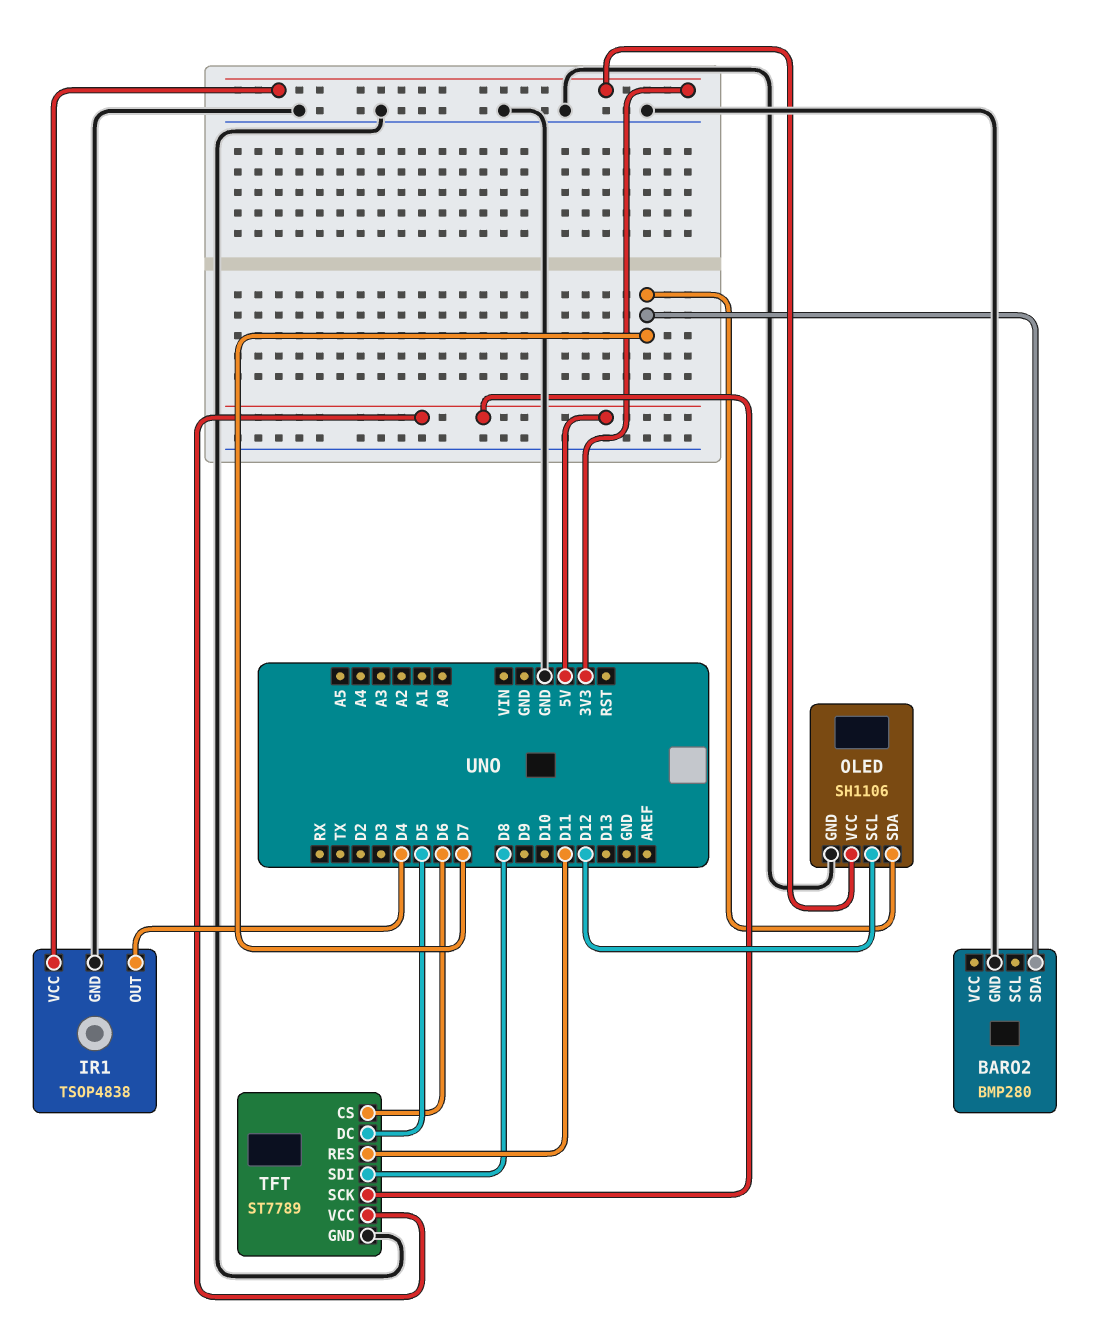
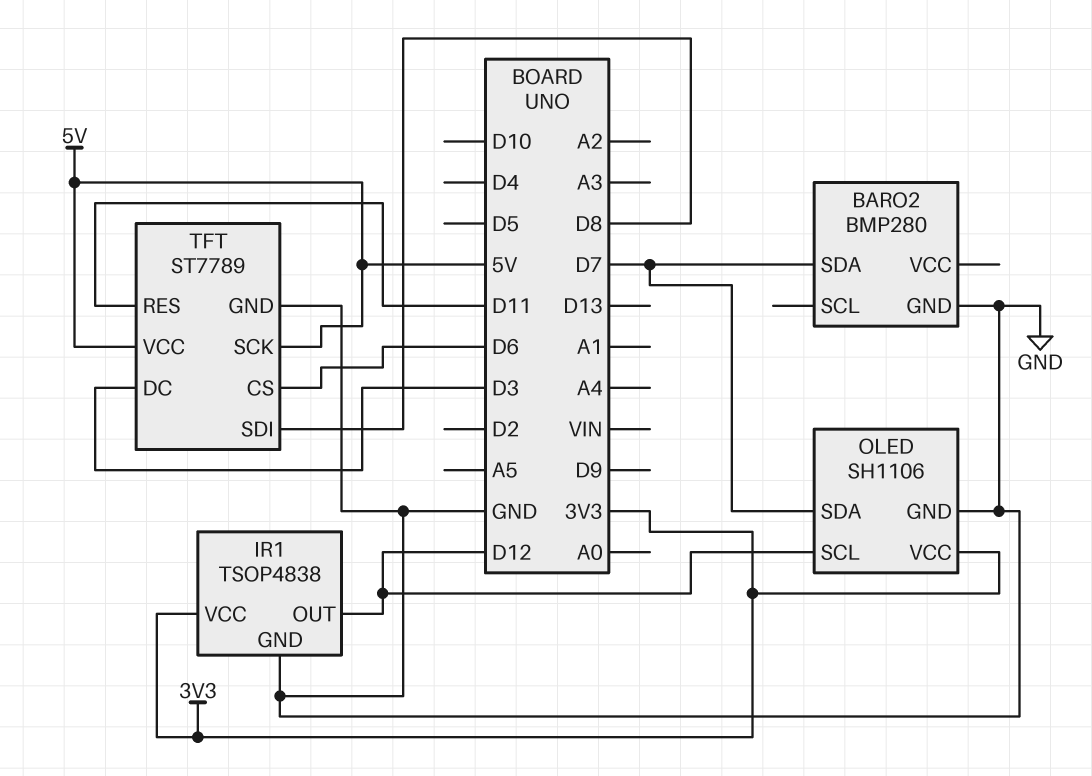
IR1 pin OUT: D4 -> D12
TFT pin DC: D5 -> D3

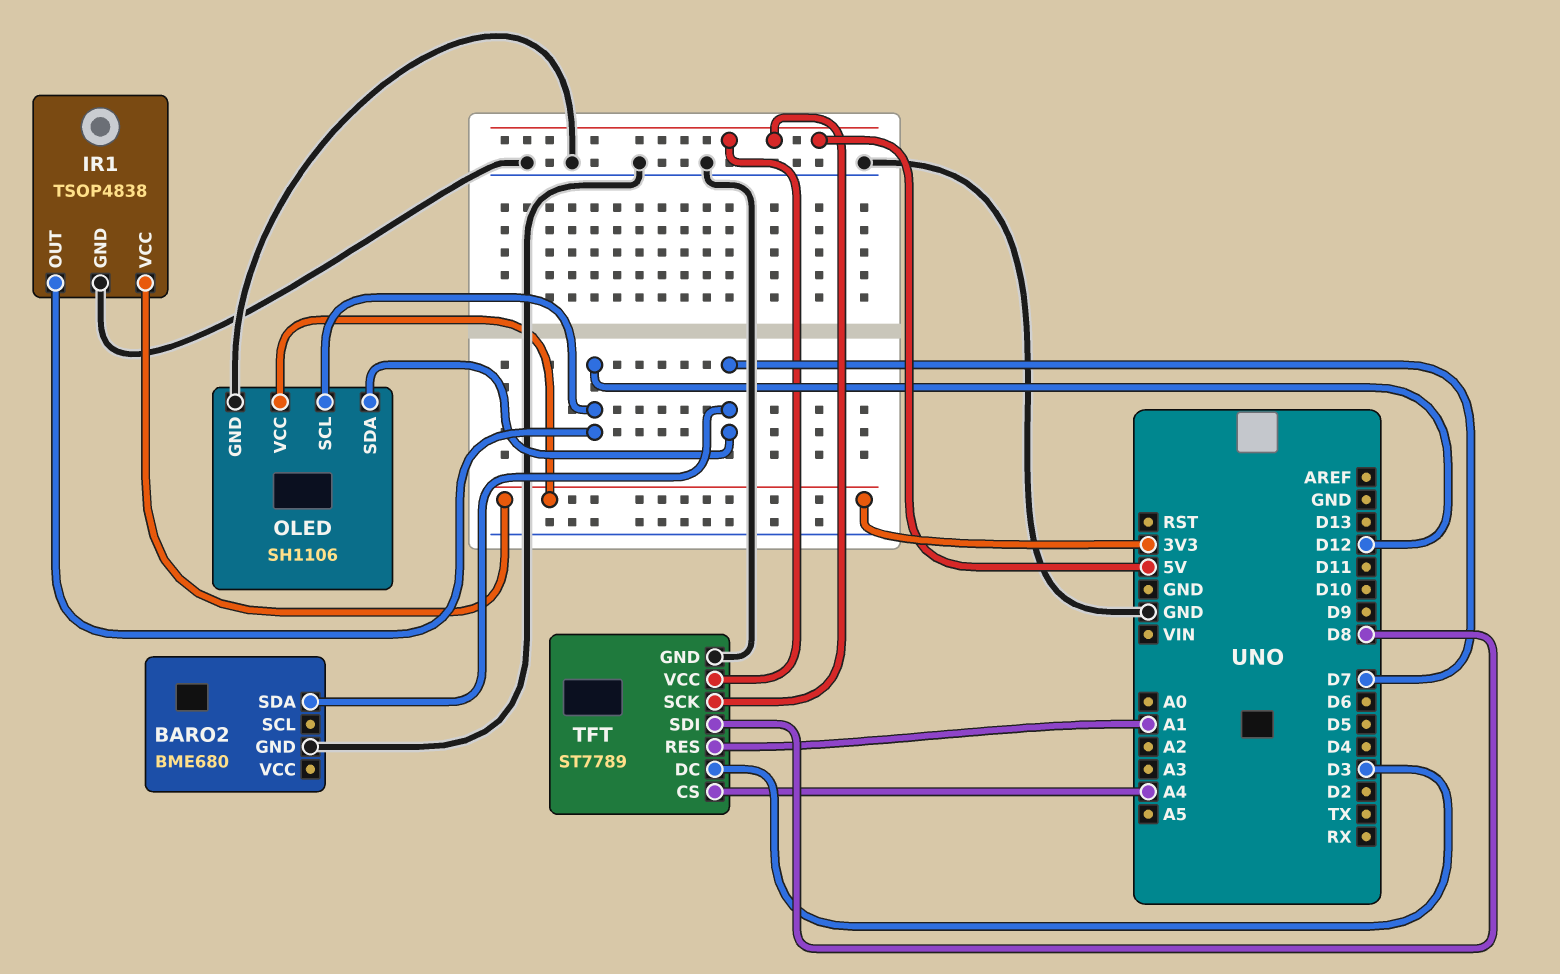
BARO2: BMP280 -> BME680
TFT pin CS: D6 -> A4
TFT pin RES: D11 -> A1

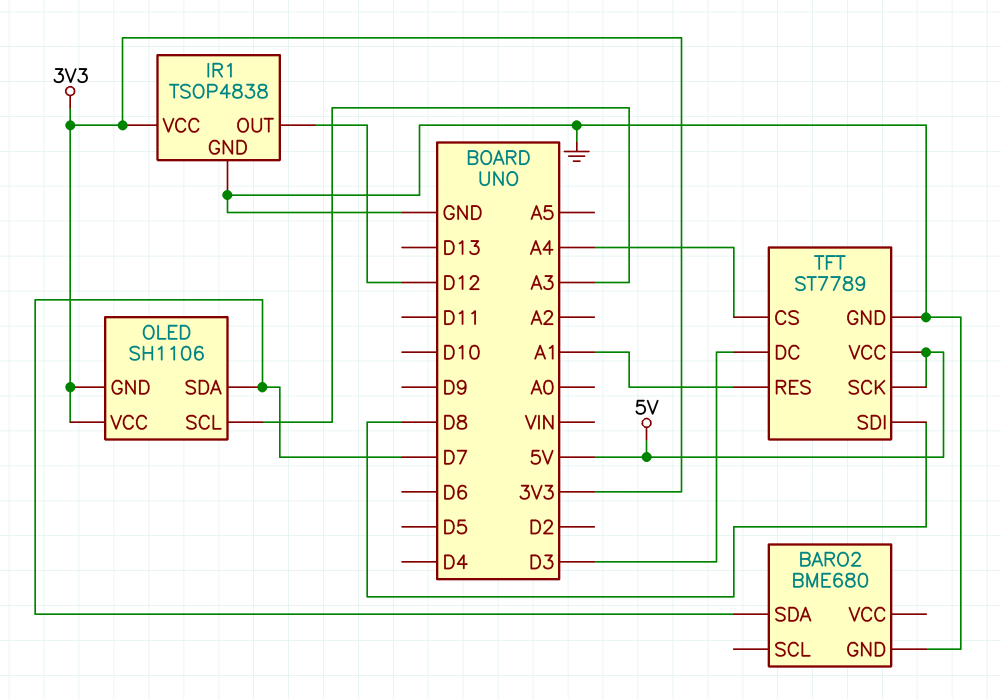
OLED pin GND: GND -> 3V3
OLED pin SCL: D12 -> A3

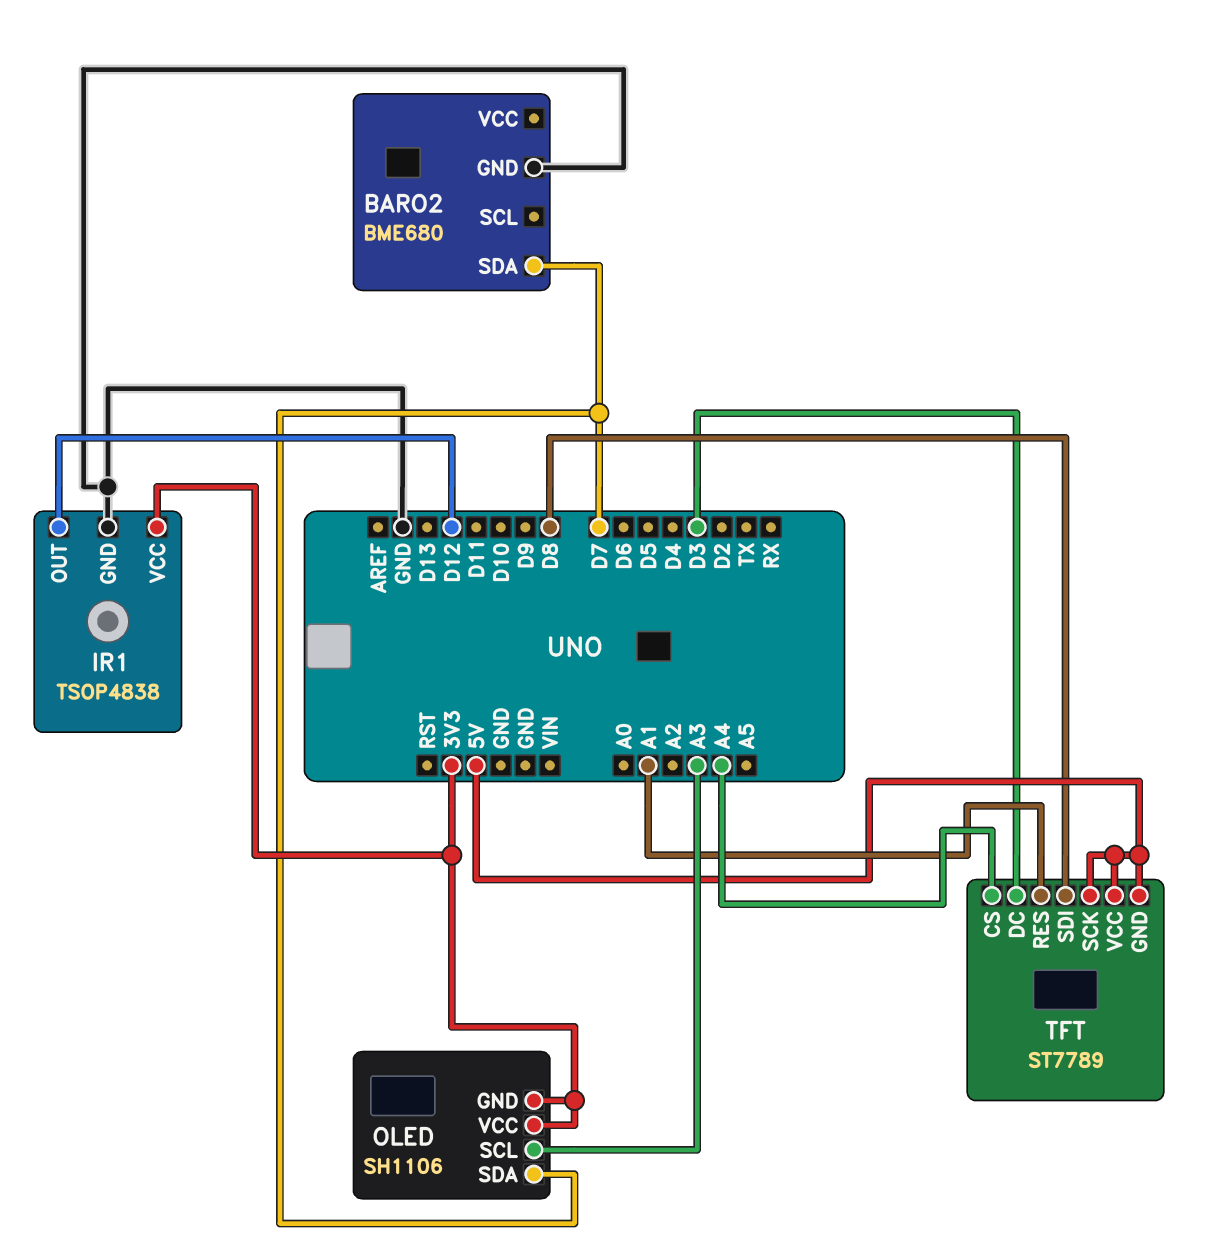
TFT pin GND: GND -> 5V

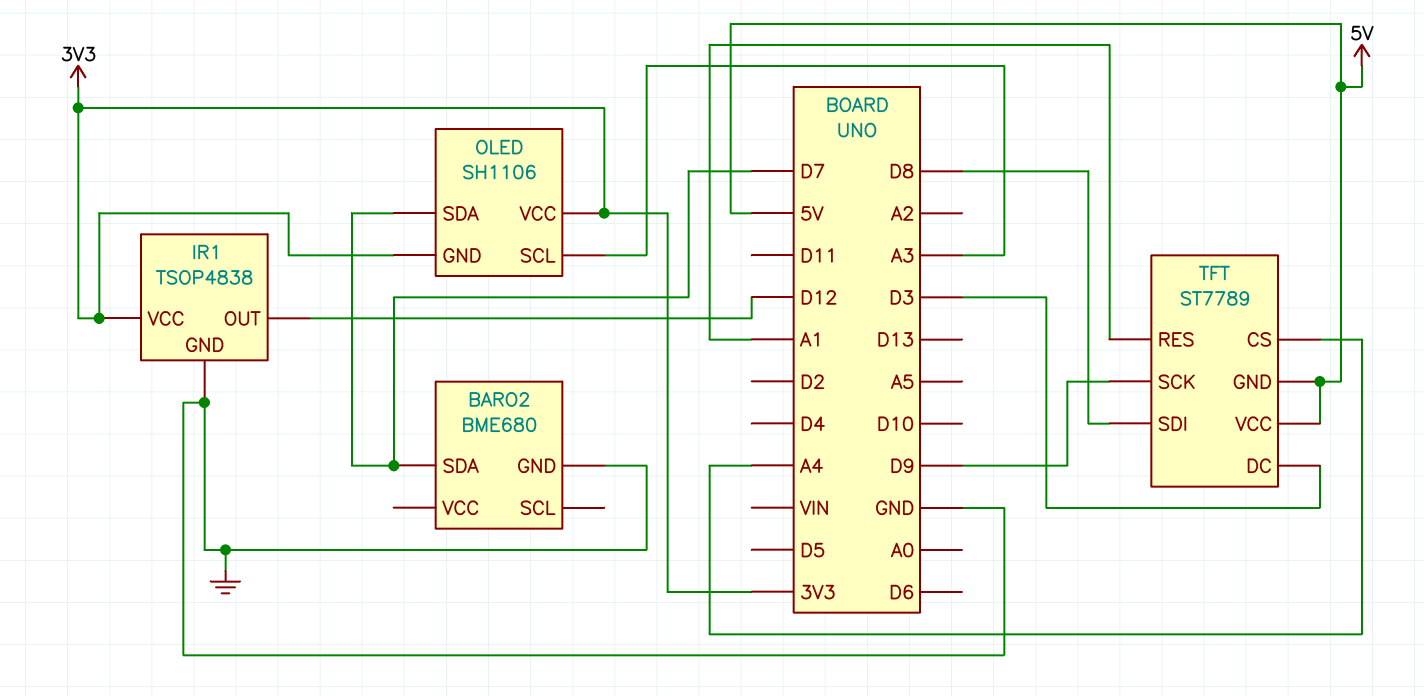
TFT pin SCK: 5V -> D9

